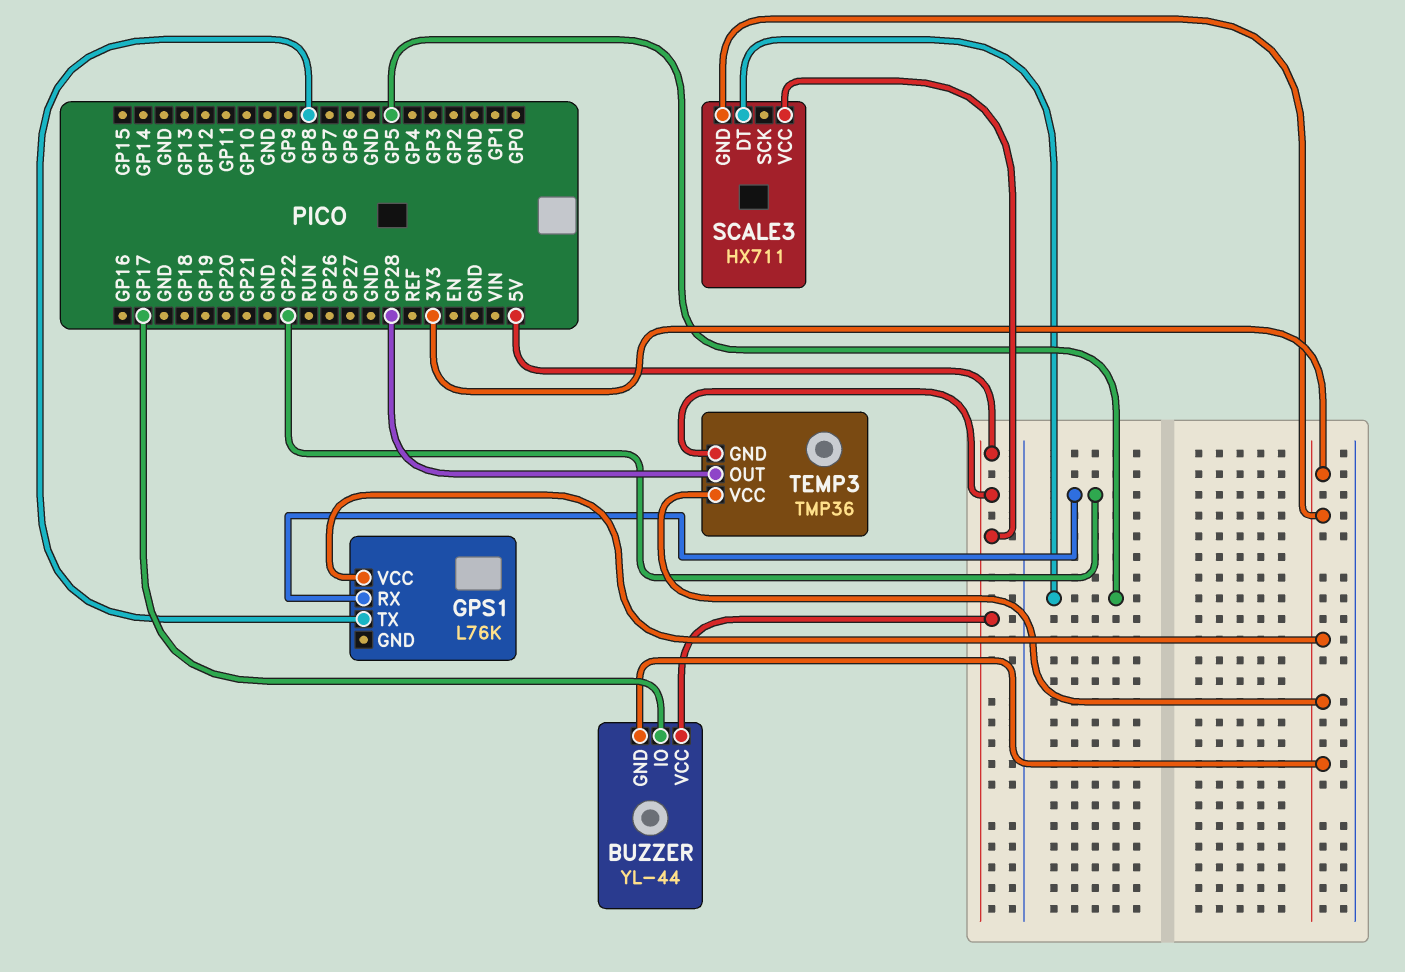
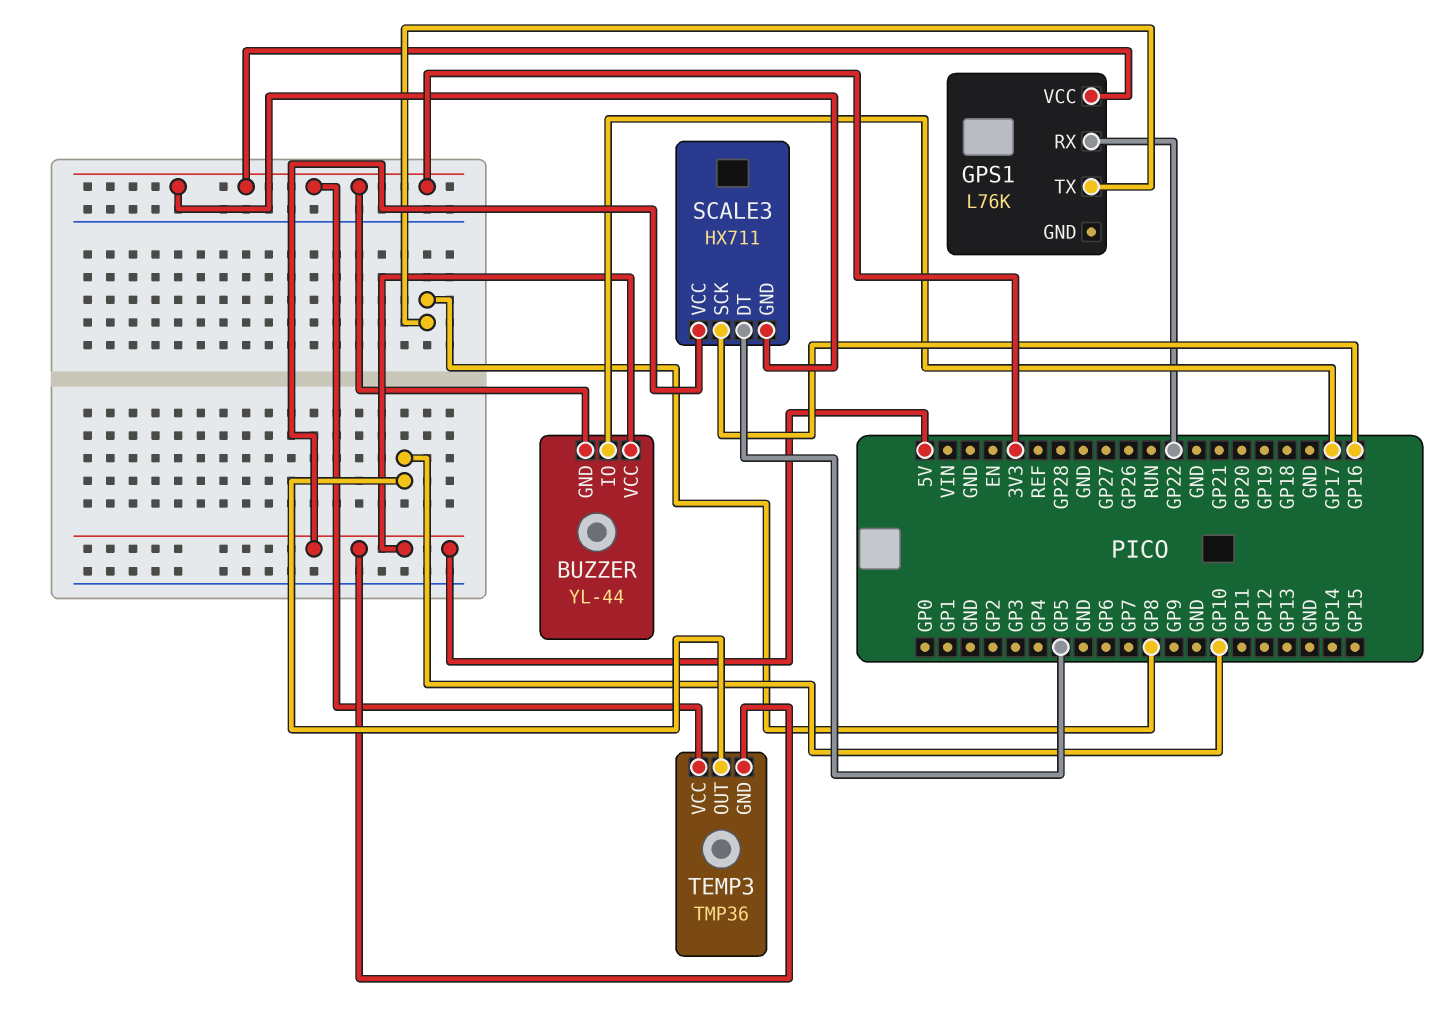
SCALE3 pin SCK: none -> GP16
TEMP3 pin OUT: GP28 -> GP10

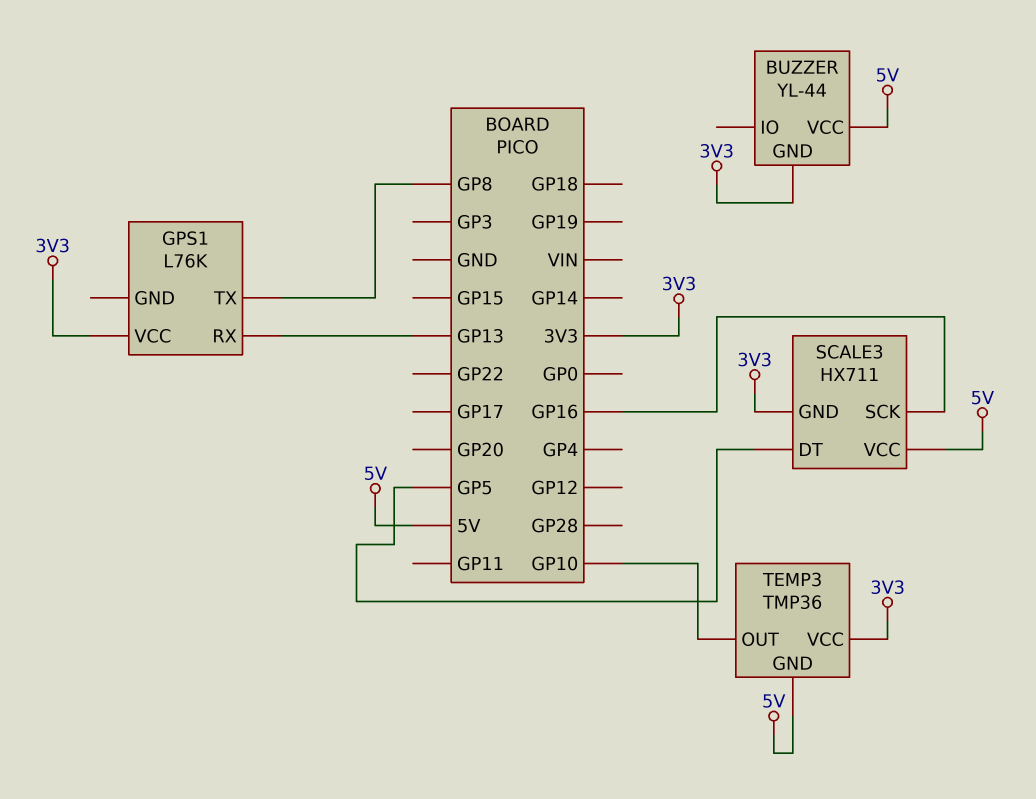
BUZZER pin IO: GP17 -> none
GPS1 pin RX: GP22 -> GP13

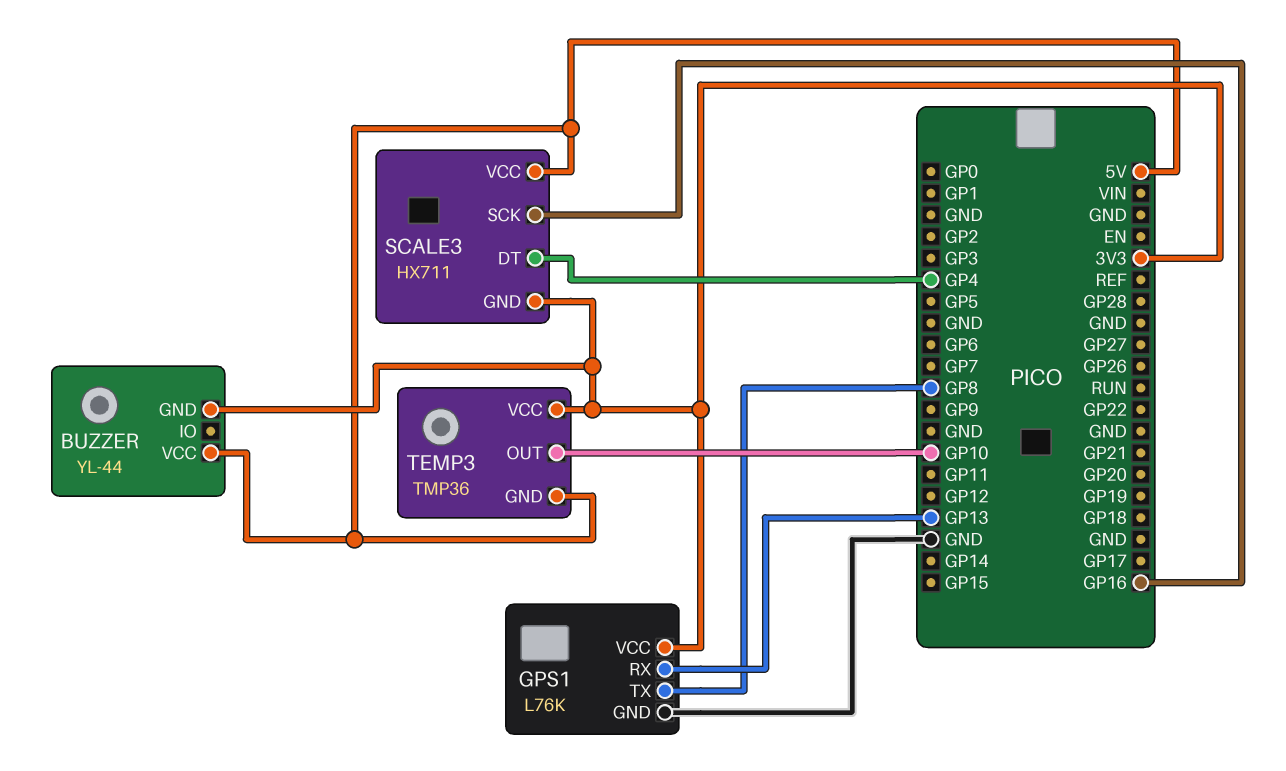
GPS1 pin GND: none -> GND
SCALE3 pin DT: GP5 -> GP4

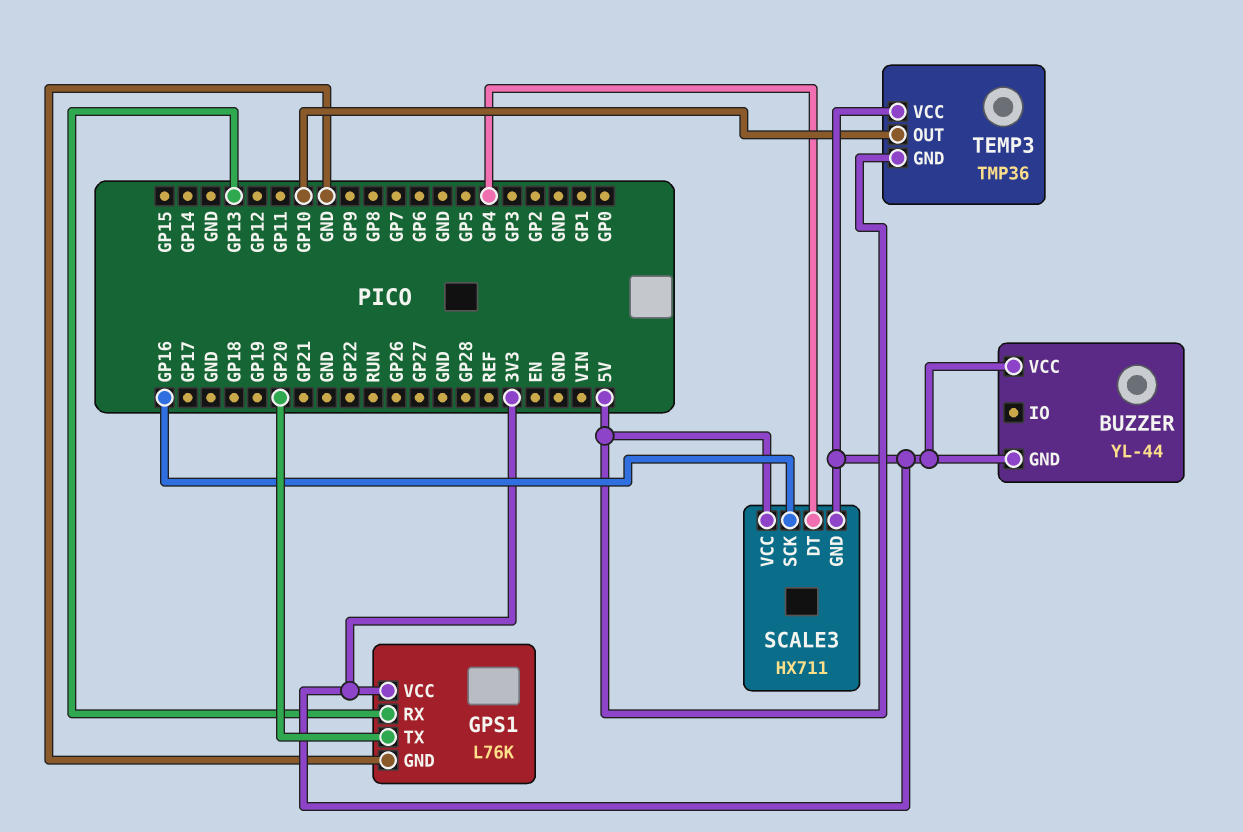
BUZZER pin VCC: 5V -> 3V3
GPS1 pin TX: GP8 -> GP20

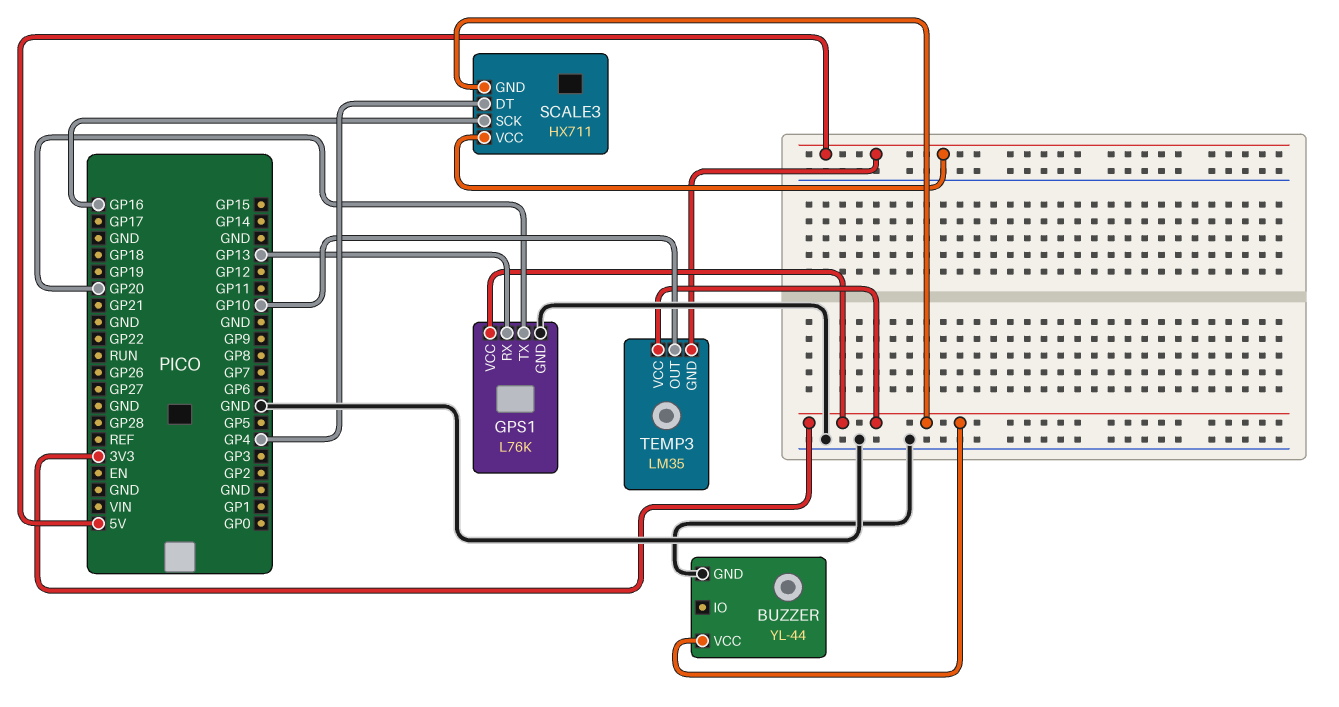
BUZZER pin GND: 3V3 -> GND
TEMP3: TMP36 -> LM35

